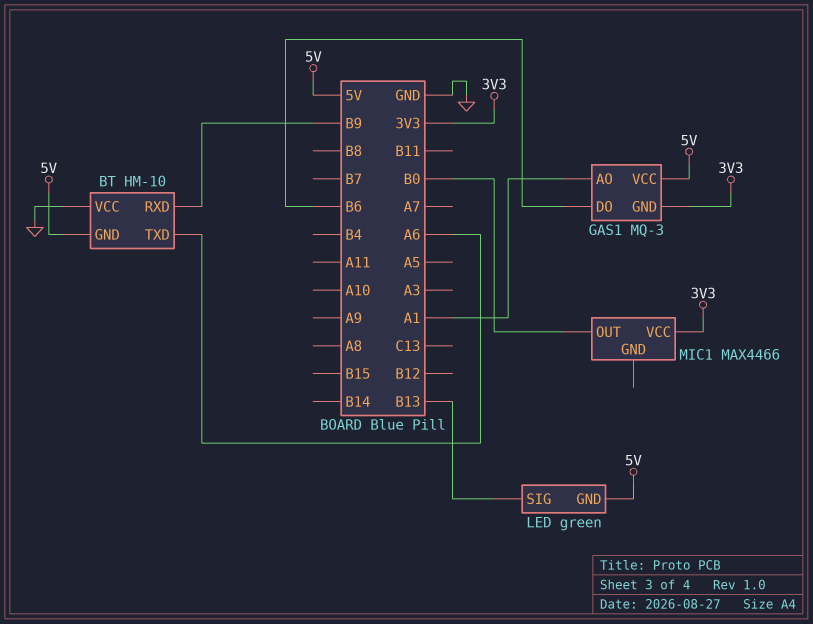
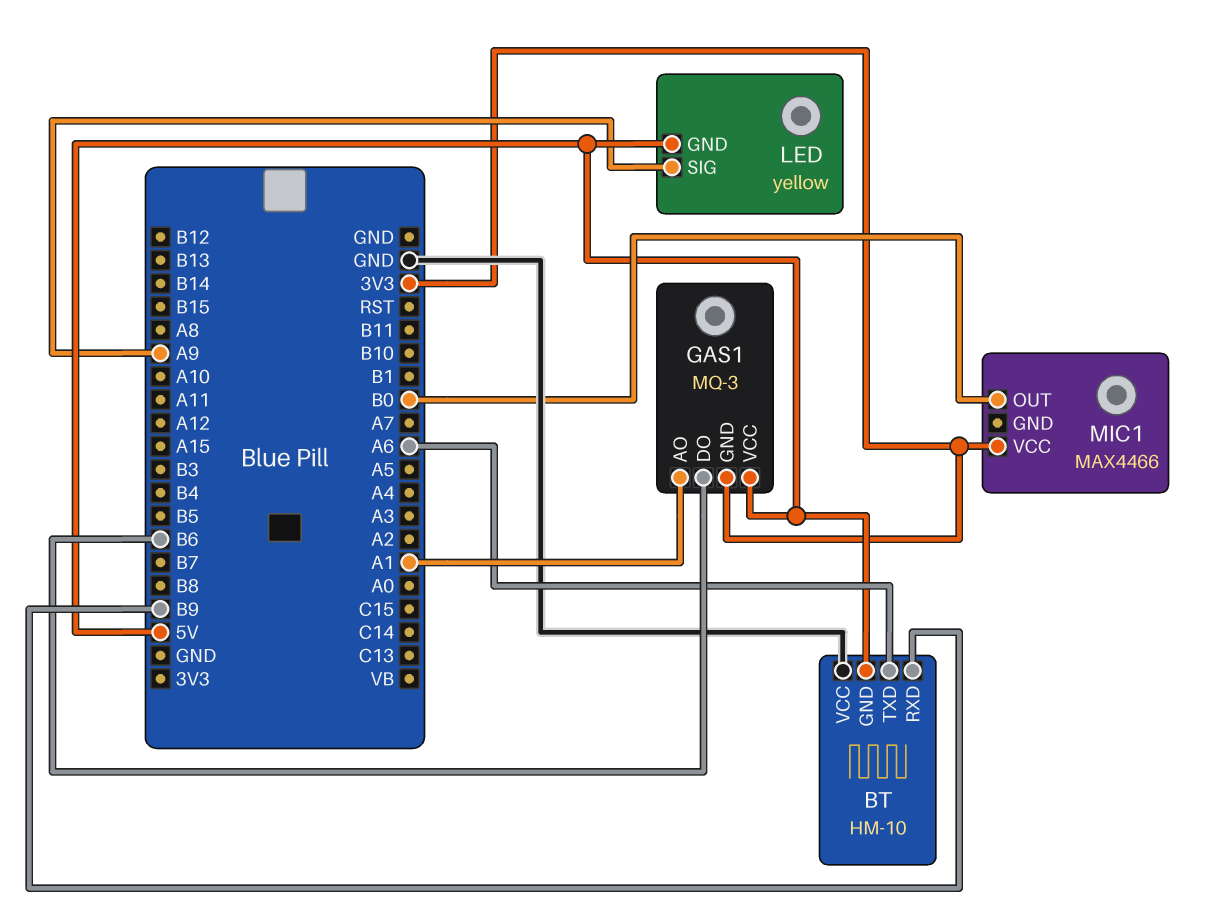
LED: green -> yellow
LED pin SIG: B13 -> A9

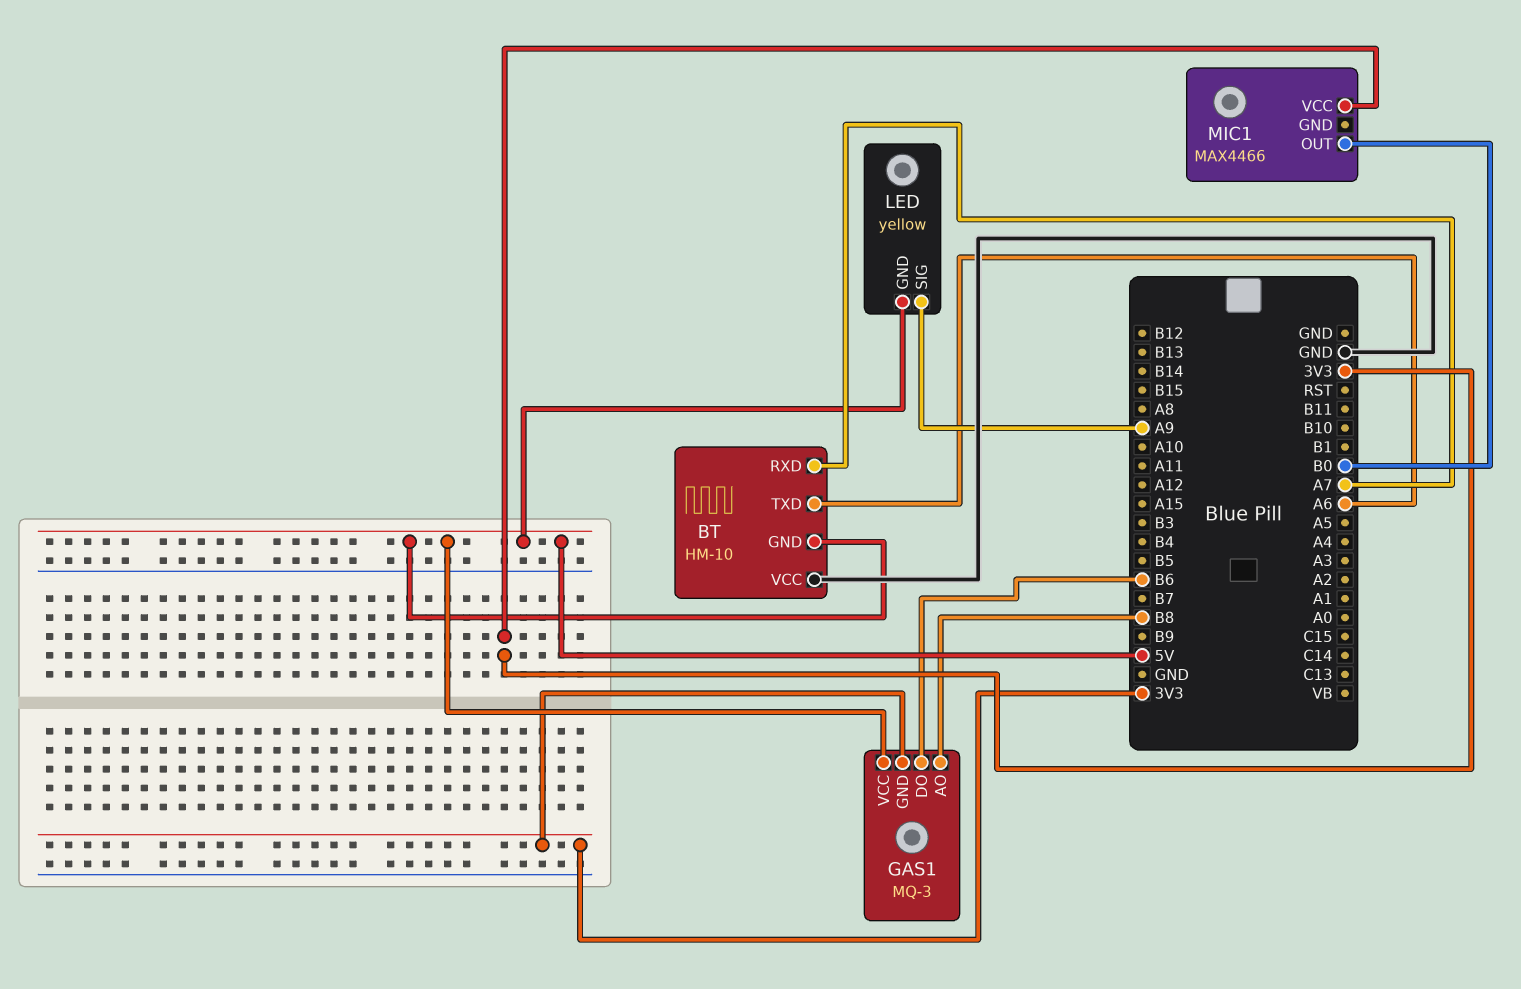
BT pin RXD: B9 -> A7
GAS1 pin AO: A1 -> B8

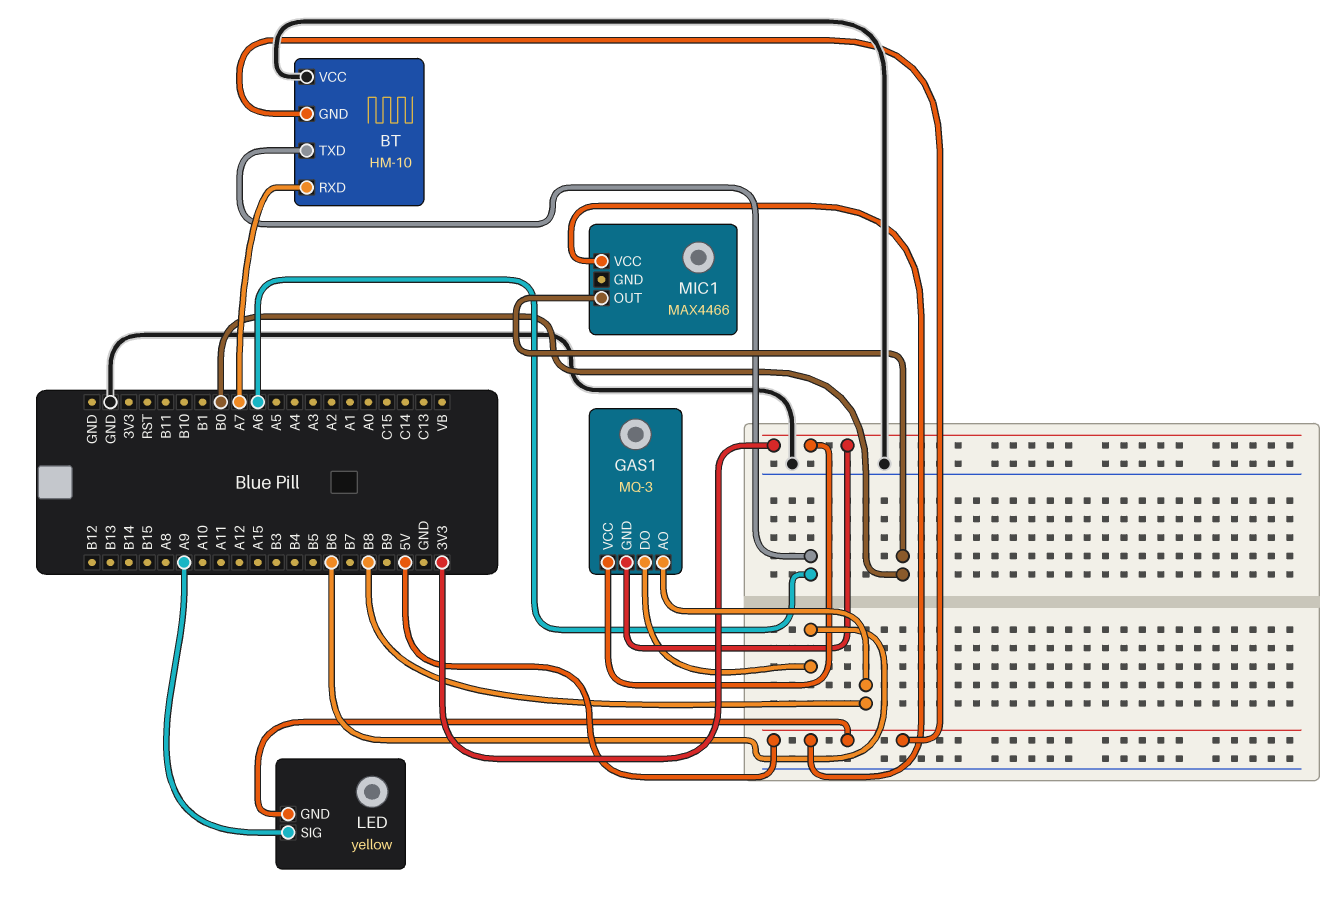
GAS1 pin VCC: 5V -> 3V3
MIC1 pin VCC: 3V3 -> 5V

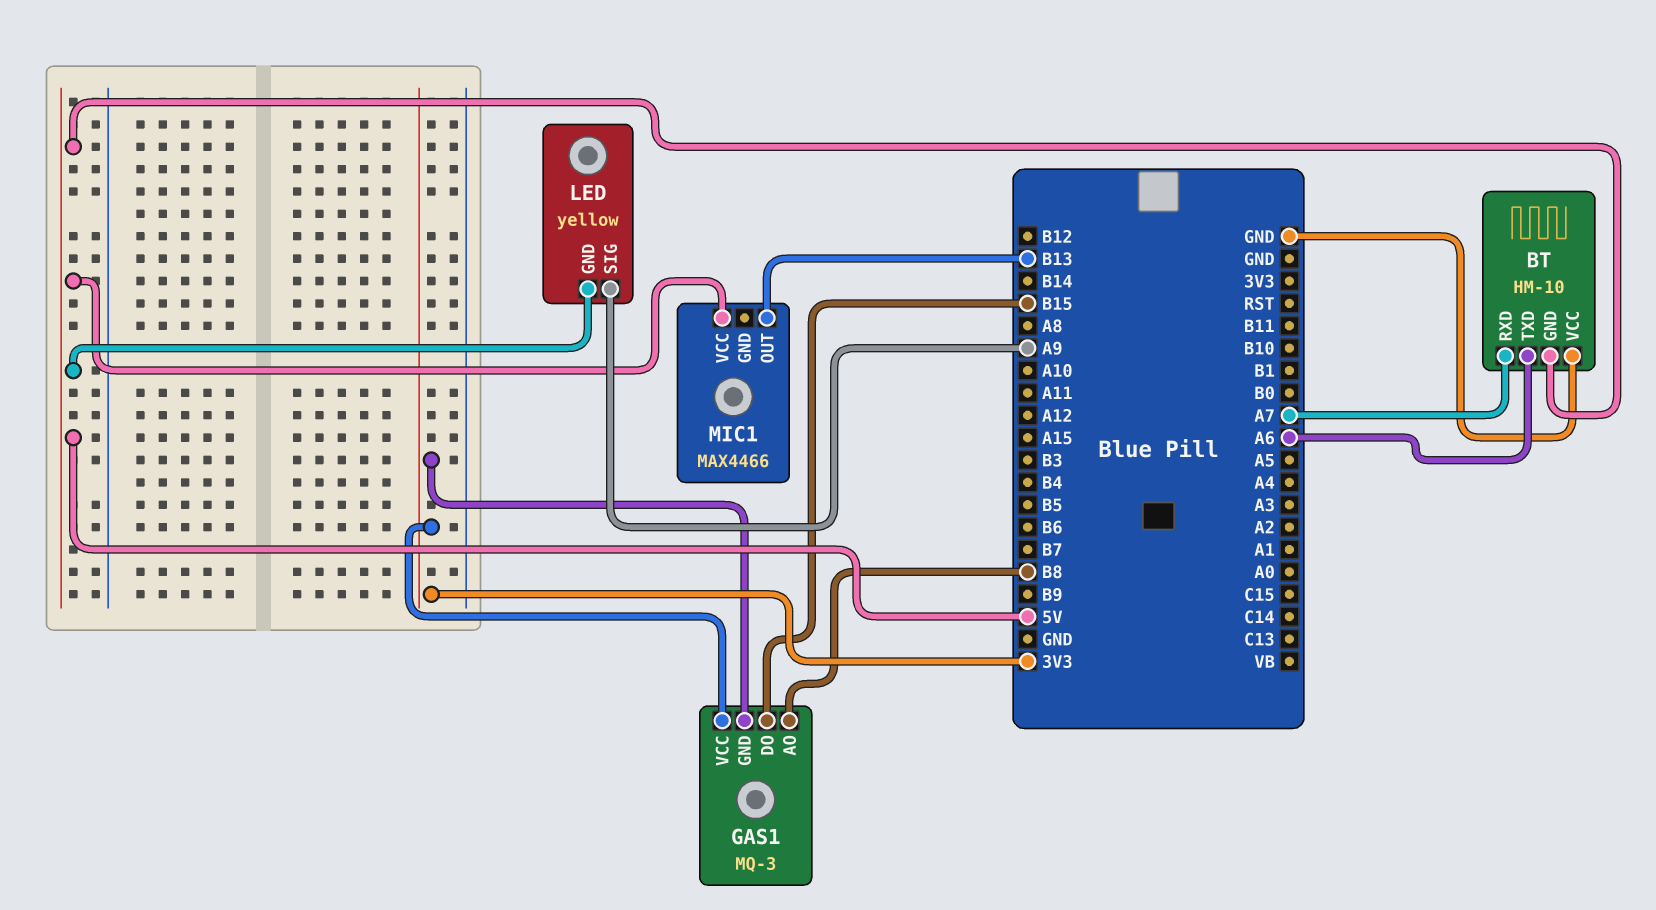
GAS1 pin DO: B6 -> B15
MIC1 pin OUT: B0 -> B13

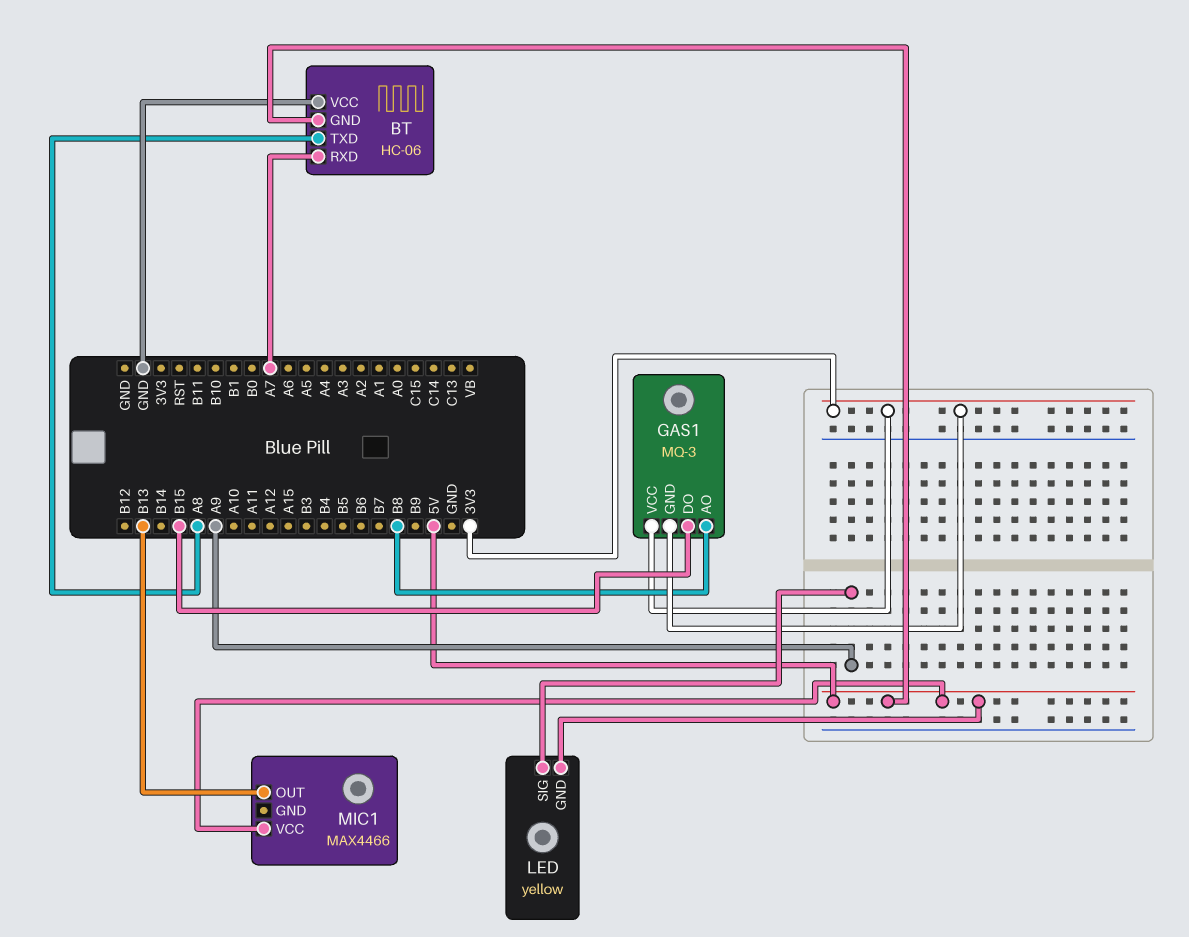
BT: HM-10 -> HC-06
BT pin TXD: A6 -> A8

